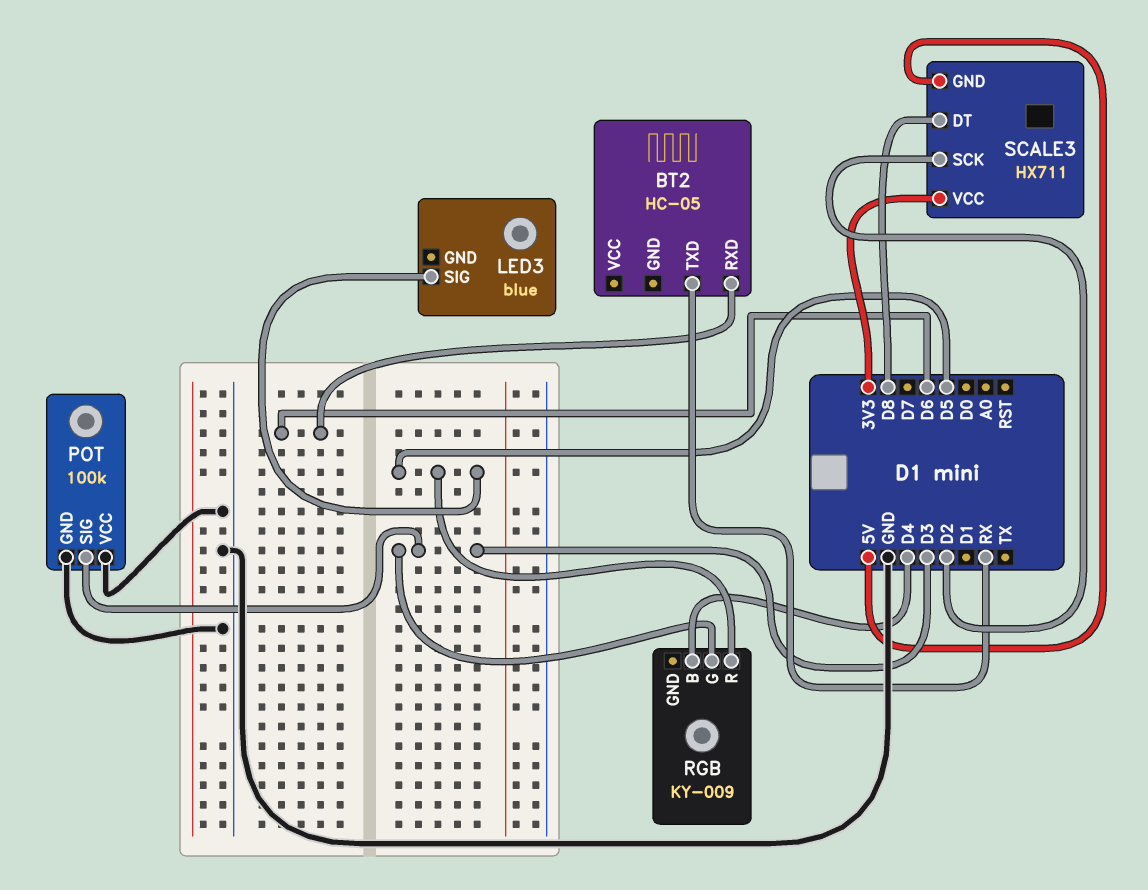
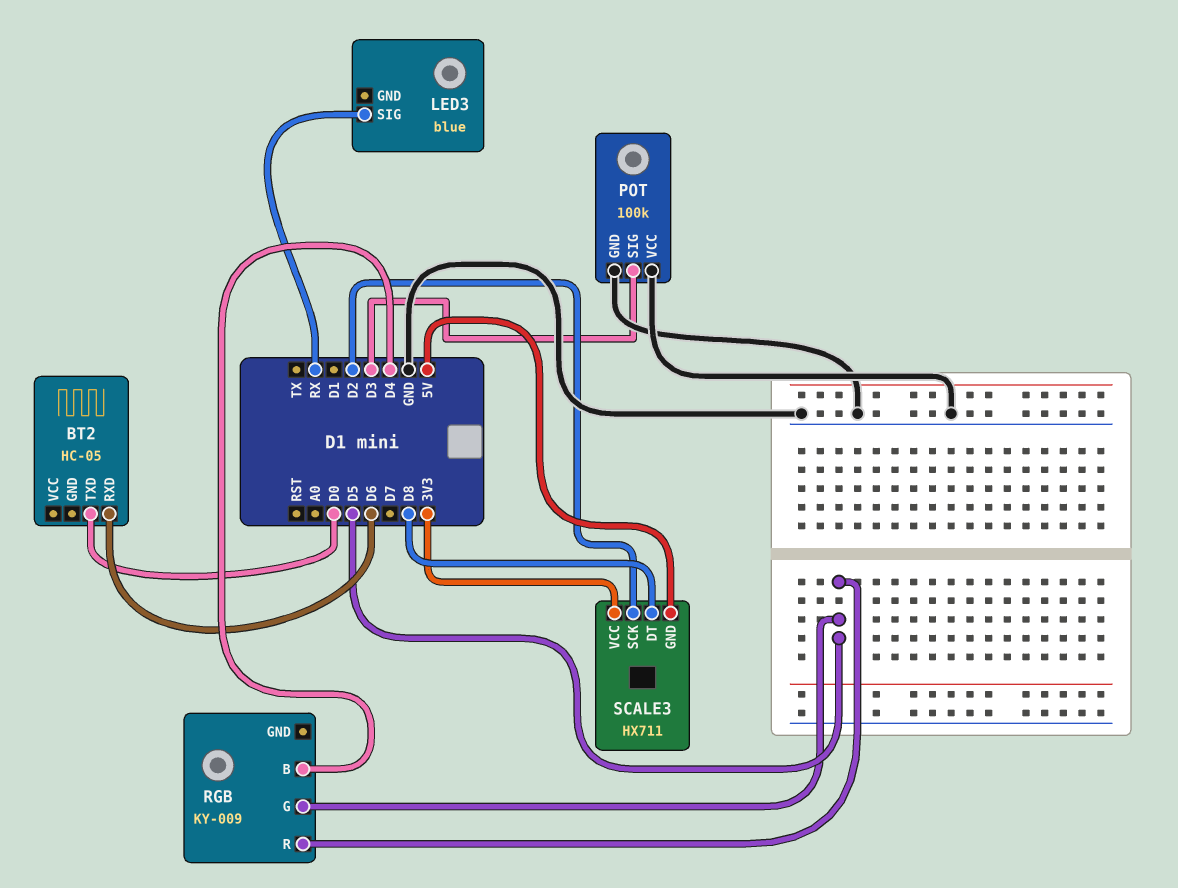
BT2 pin TXD: RX -> D0
LED3 pin SIG: D5 -> RX
RGB pin G: D3 -> D5

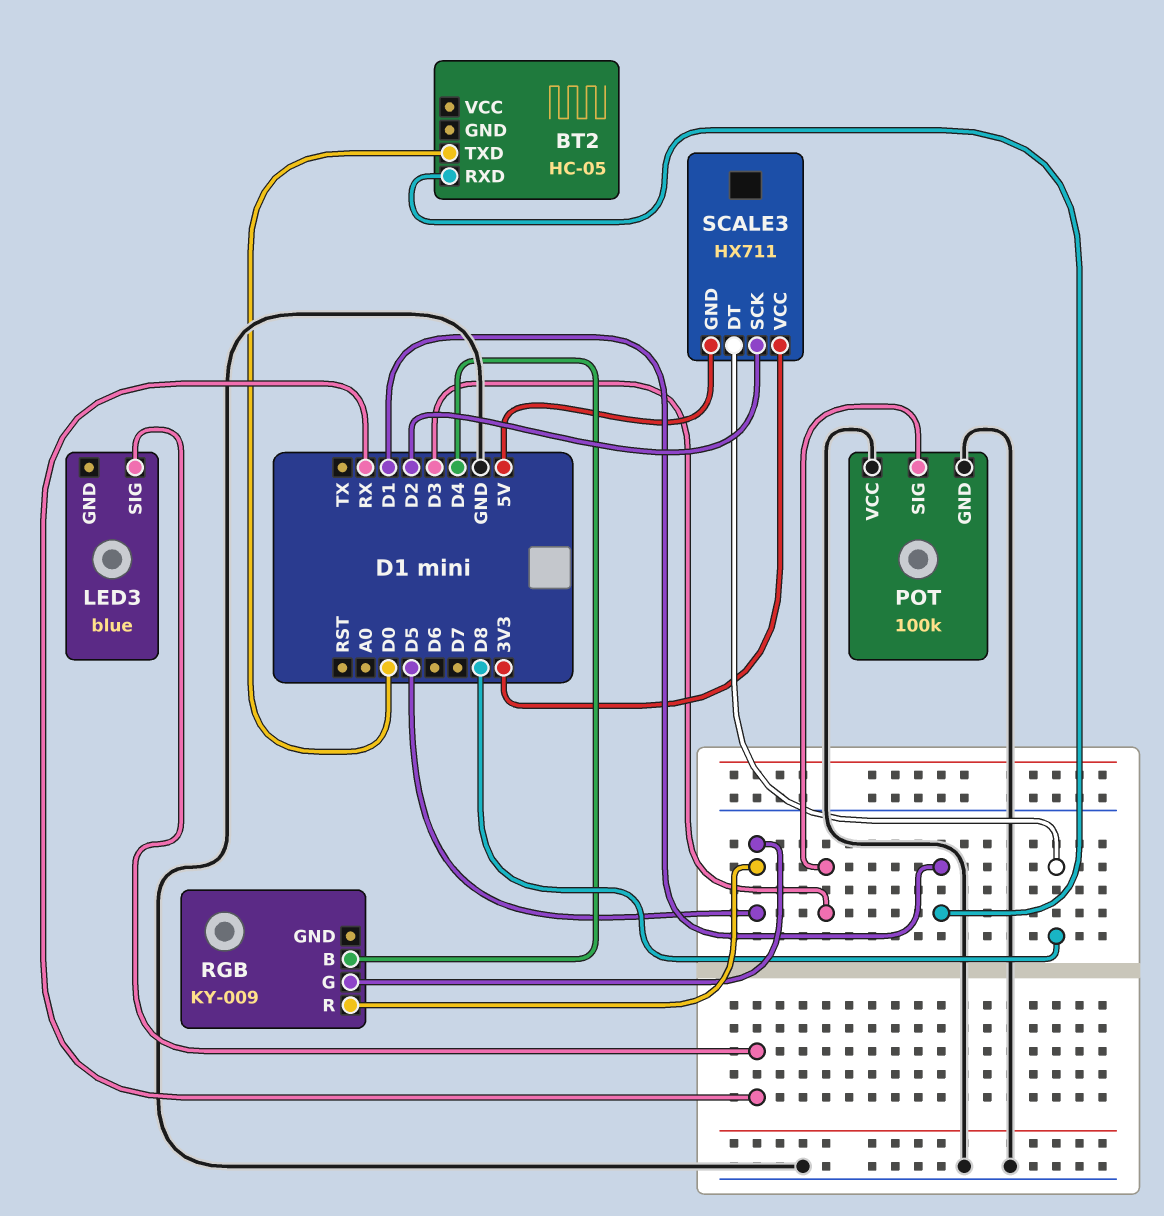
BT2 pin RXD: D6 -> D1

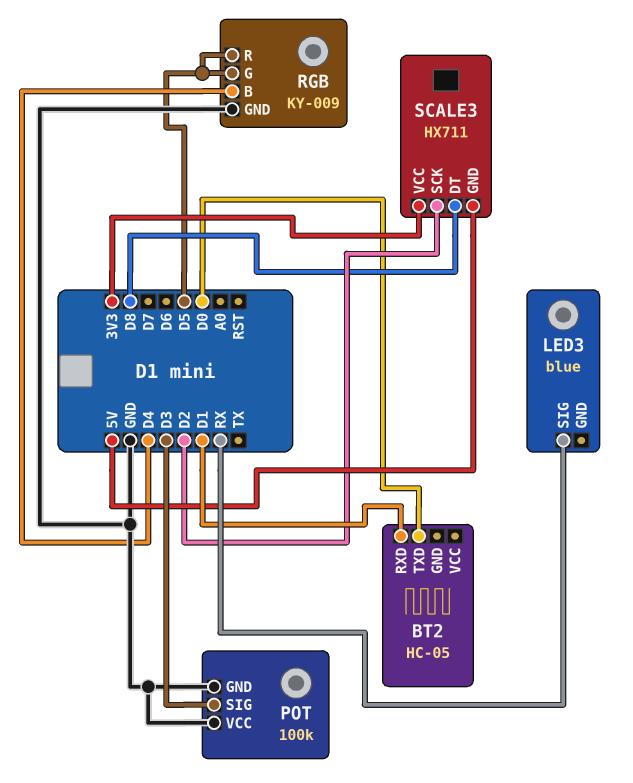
RGB pin GND: none -> GND

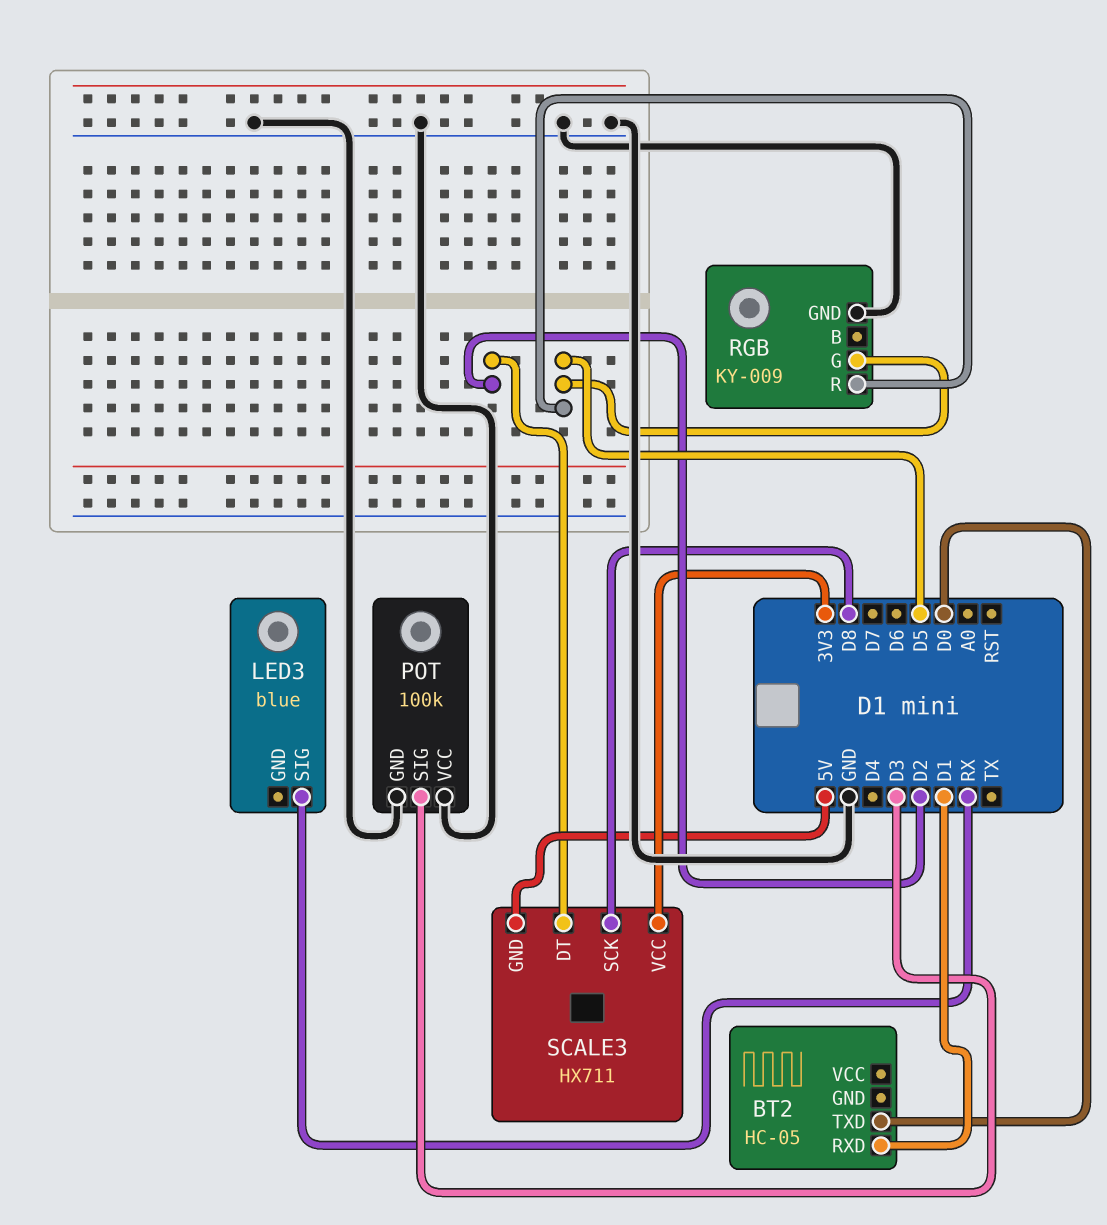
RGB pin B: D4 -> none
SCALE3 pin DT: D8 -> D2
SCALE3 pin SCK: D2 -> D8

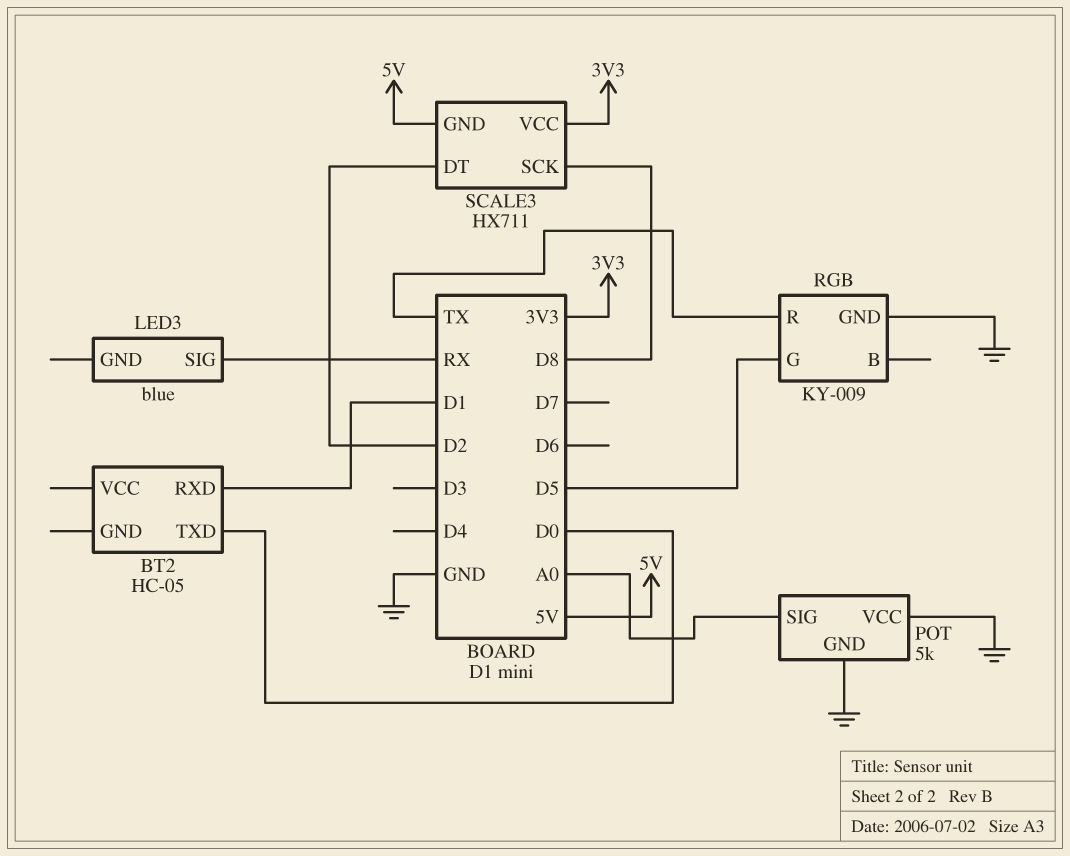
POT: 100k -> 5k
POT pin SIG: D3 -> A0
RGB pin R: D5 -> TX

